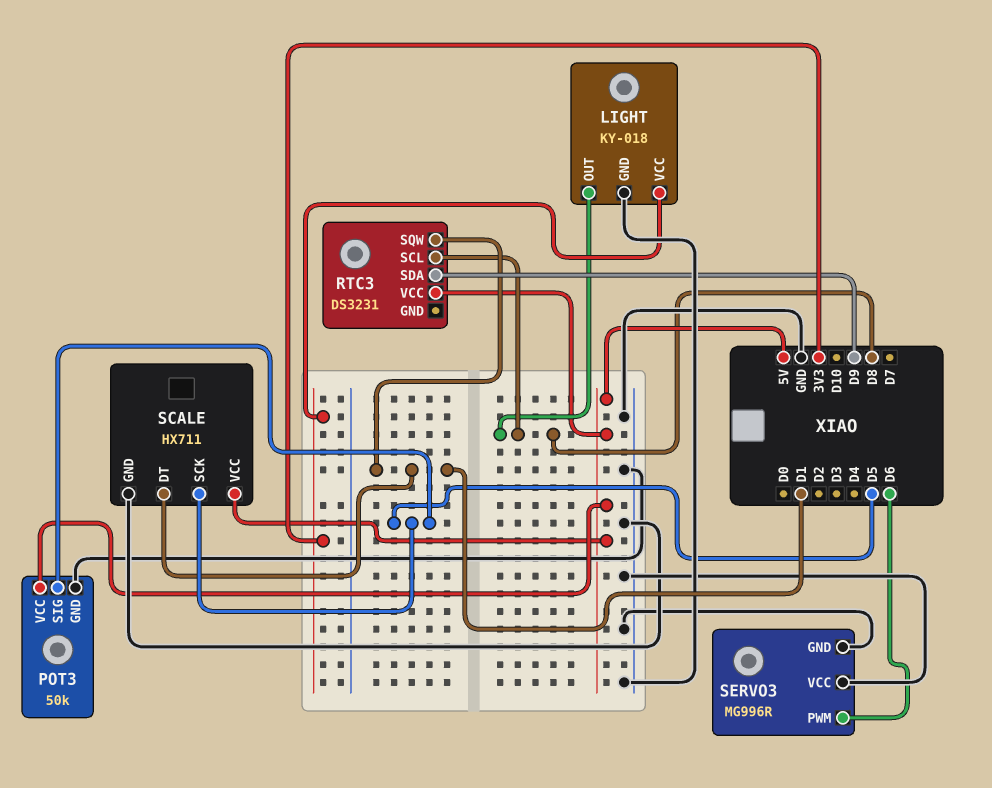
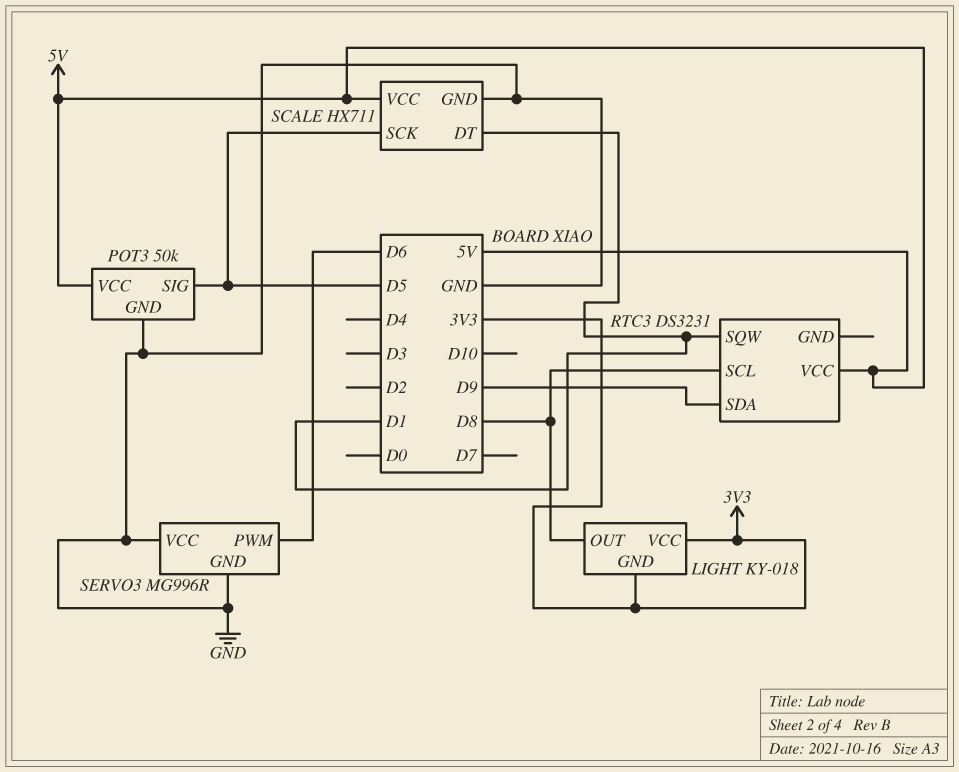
LIGHT pin GND: GND -> 3V3

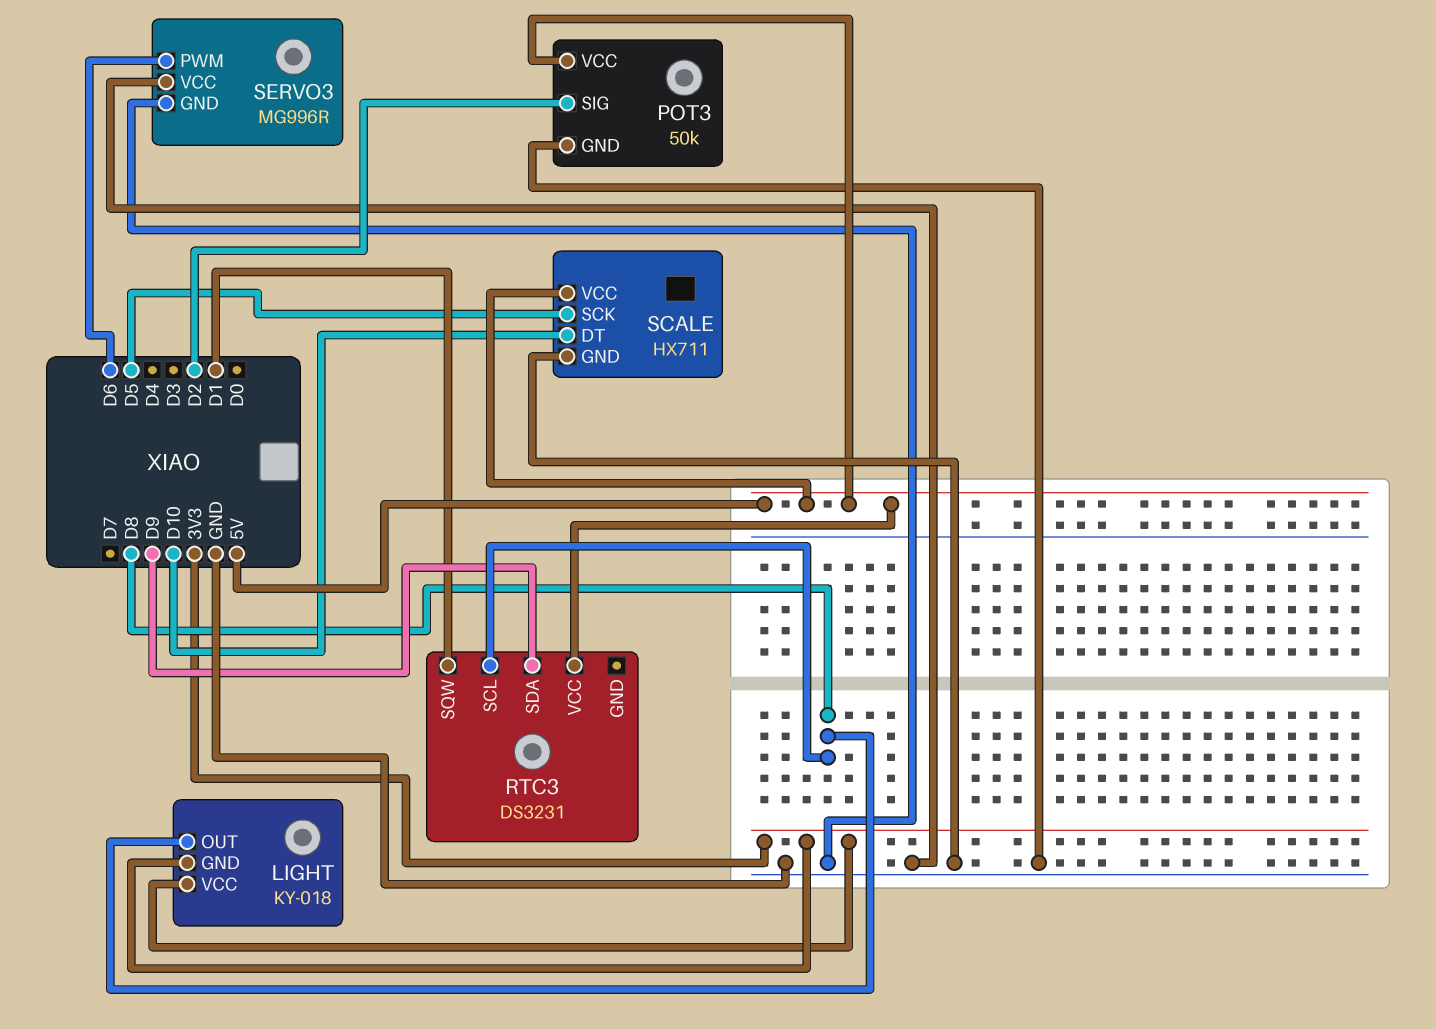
POT3 pin SIG: D5 -> D2
SCALE pin DT: D1 -> D10

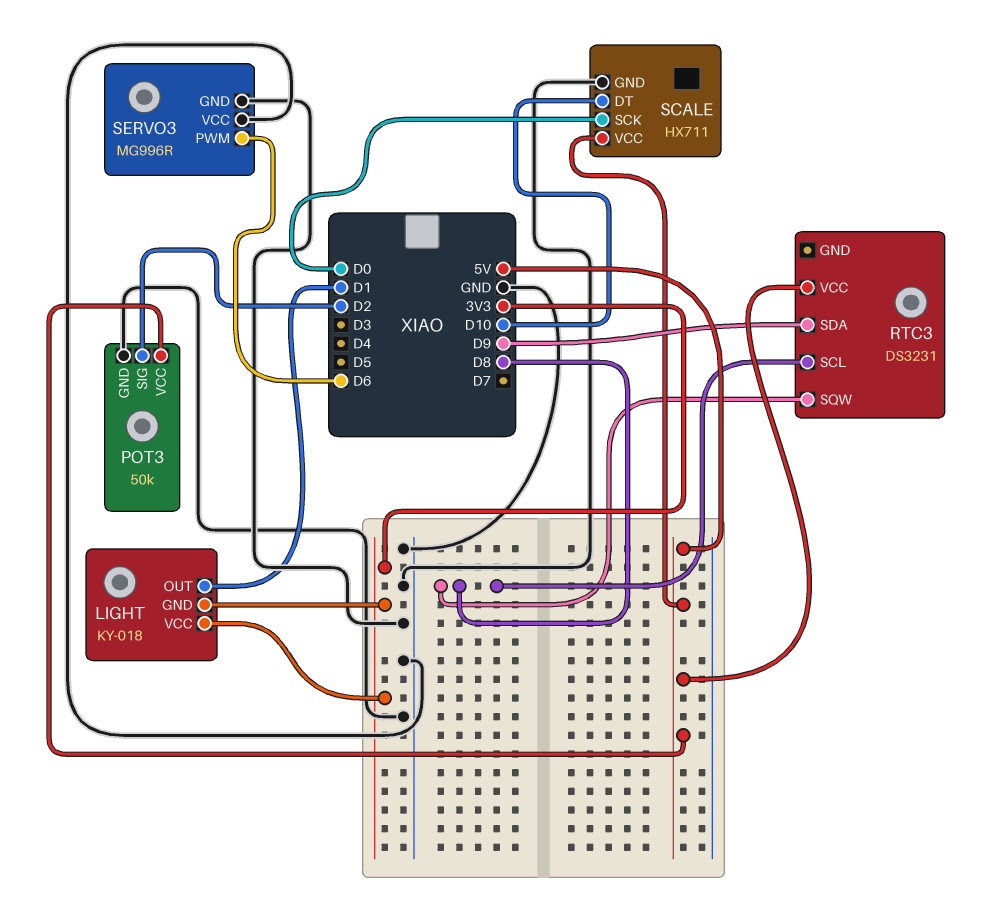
LIGHT pin OUT: D8 -> D1
RTC3 pin SQW: D1 -> D8
SCALE pin SCK: D5 -> D0

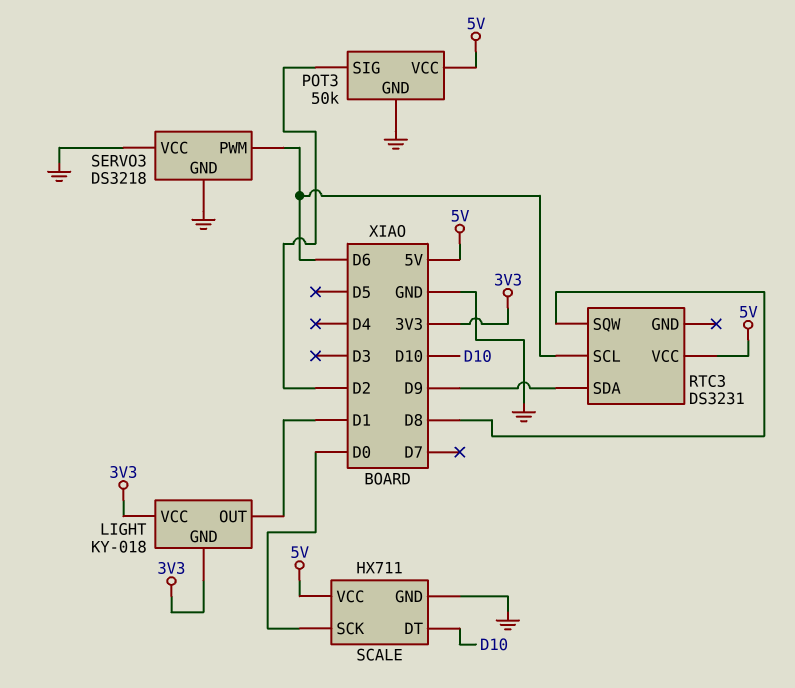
RTC3 pin SCL: D8 -> D6
SERVO3: MG996R -> DS3218

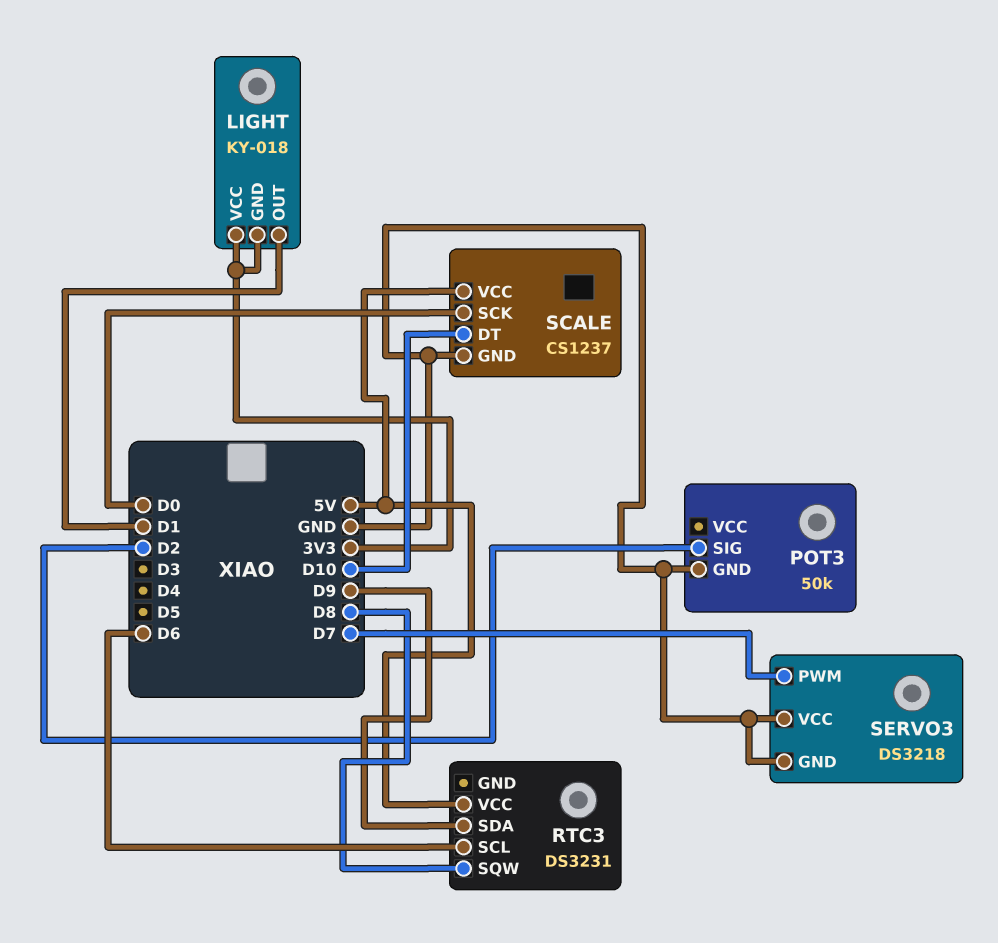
POT3 pin VCC: 5V -> none
SCALE: HX711 -> CS1237
SERVO3 pin PWM: D6 -> D7

